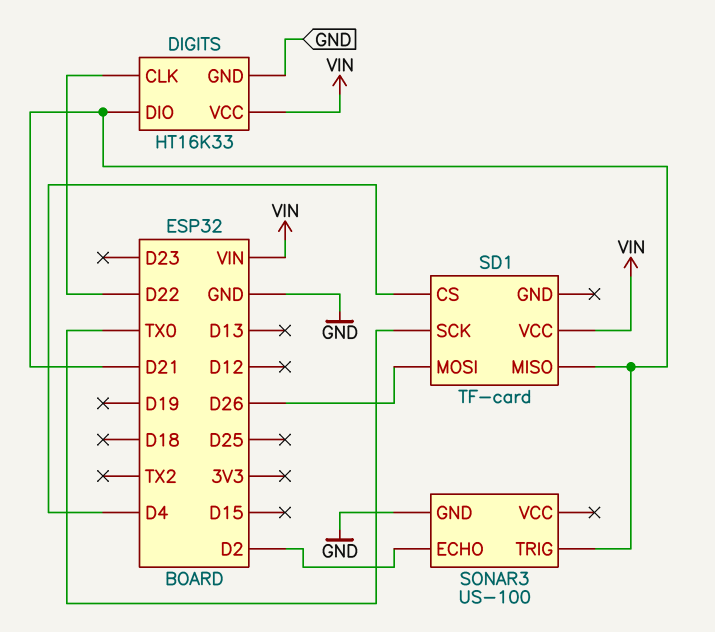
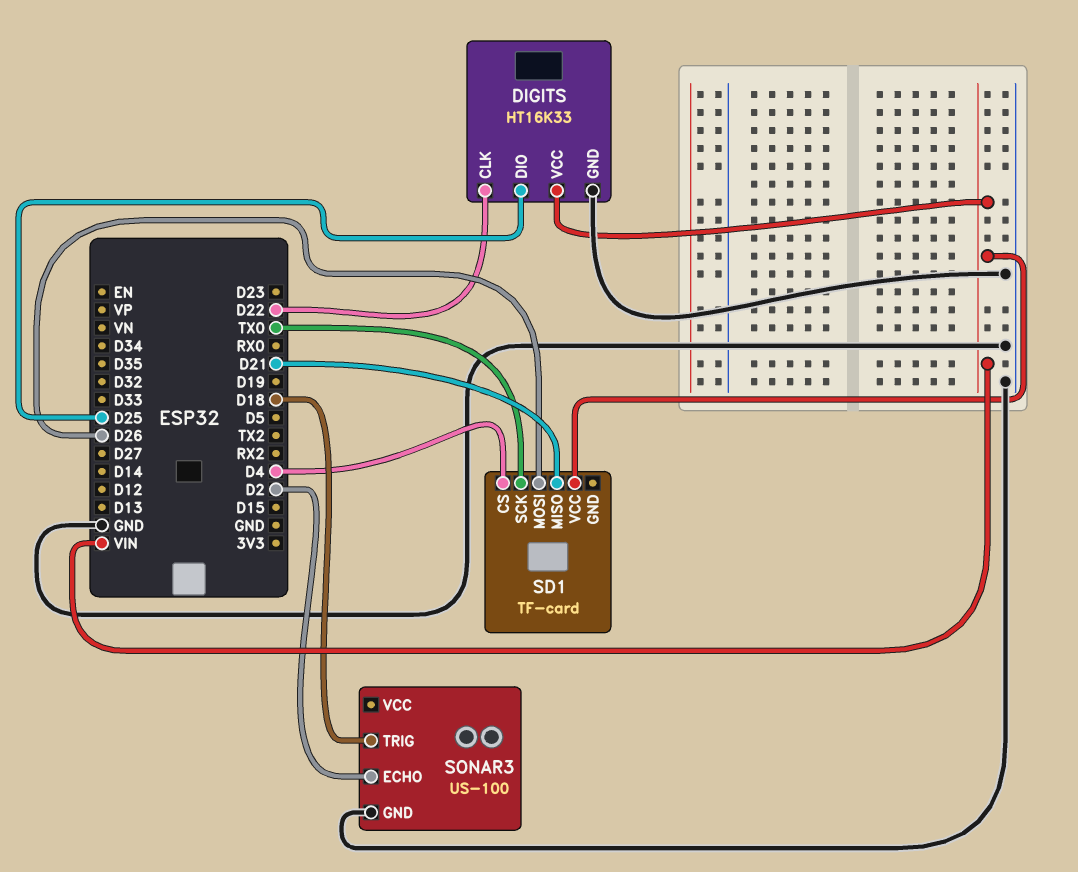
DIGITS pin DIO: D21 -> D25
SONAR3 pin TRIG: D21 -> D18

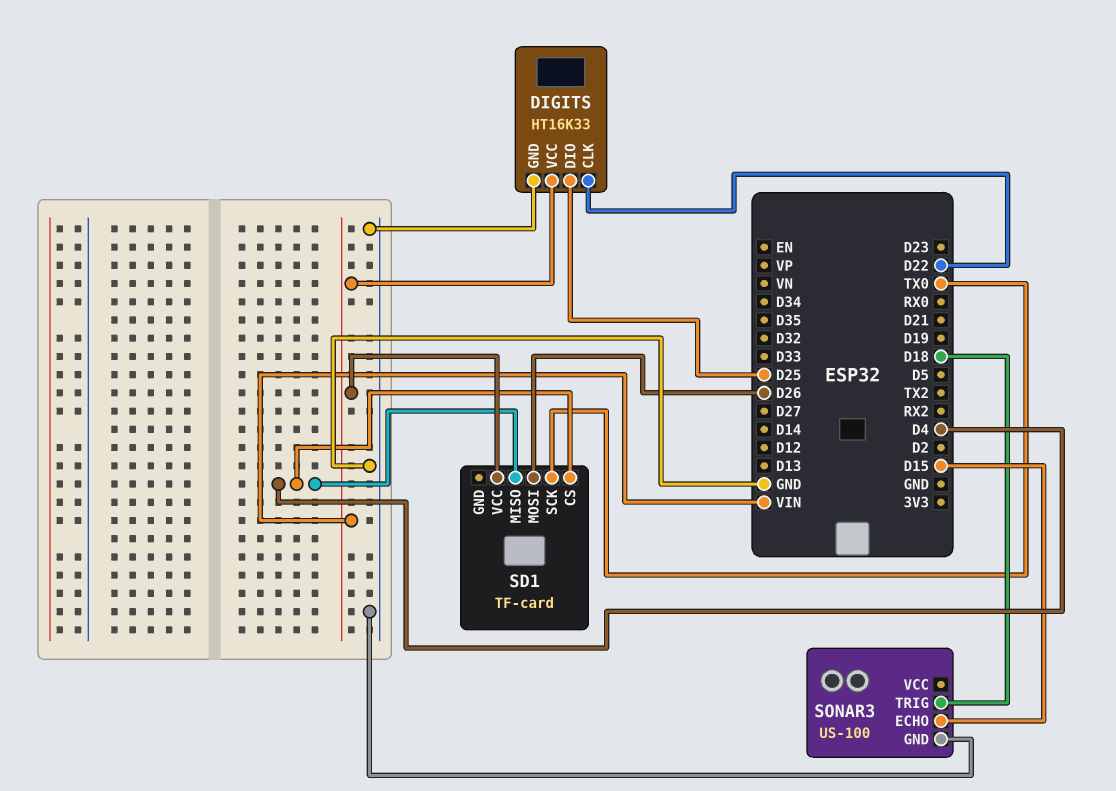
SD1 pin MISO: D21 -> D4
SONAR3 pin ECHO: D2 -> D15

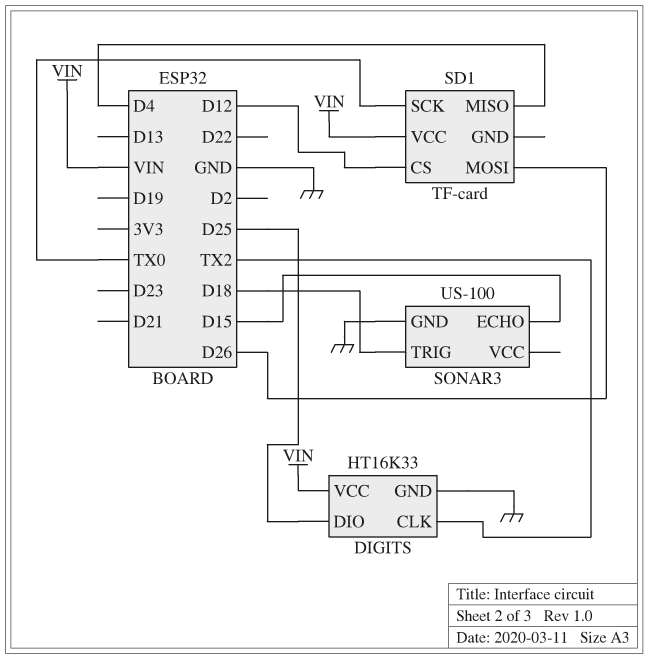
DIGITS pin CLK: D22 -> TX2
SD1 pin CS: D4 -> D12

